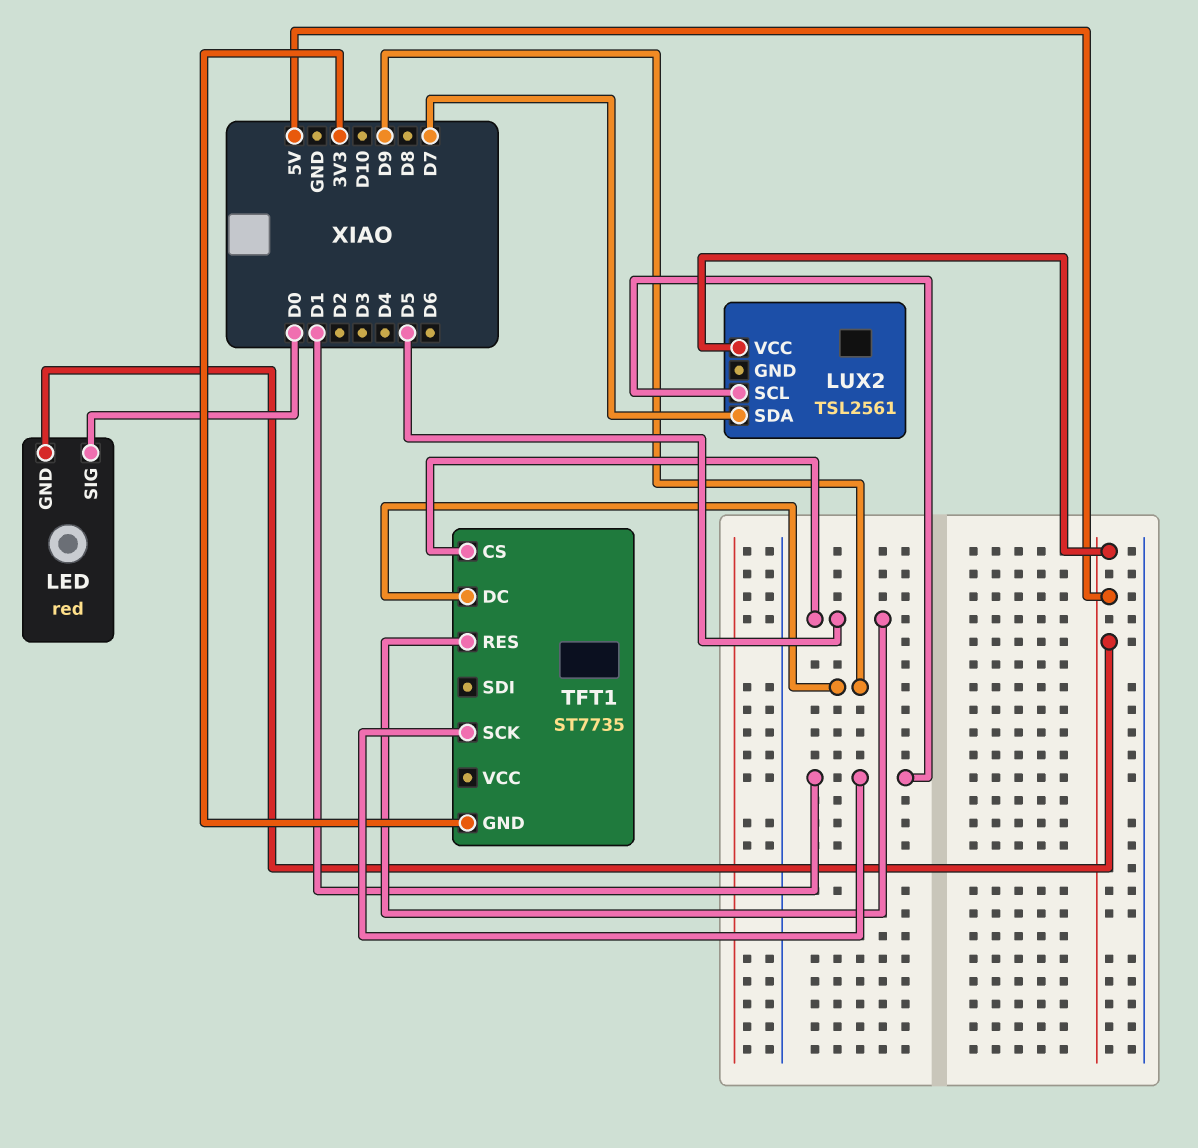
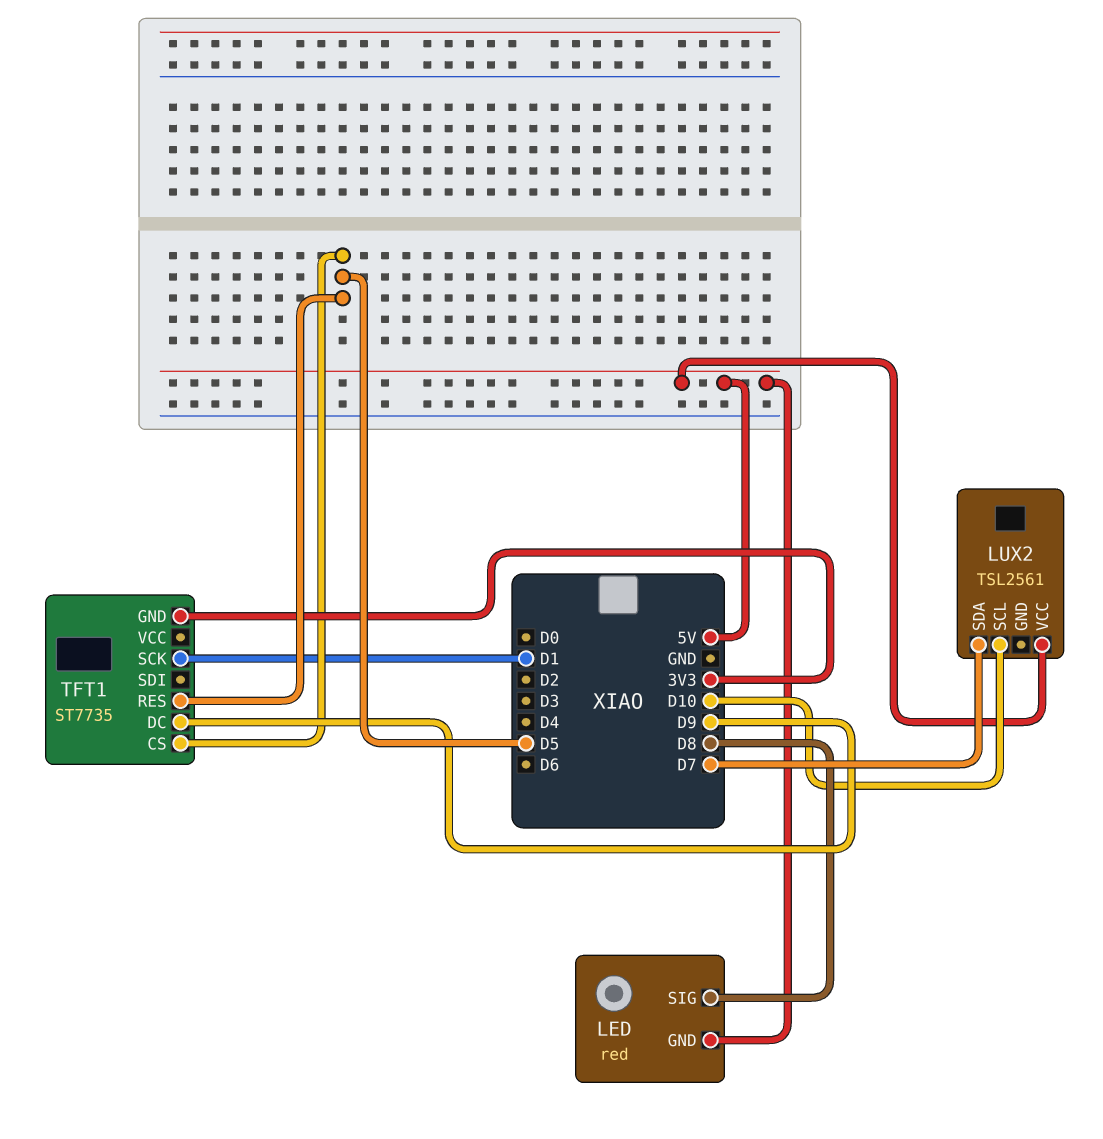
LED pin SIG: D0 -> D8
LUX2 pin SCL: D1 -> D10

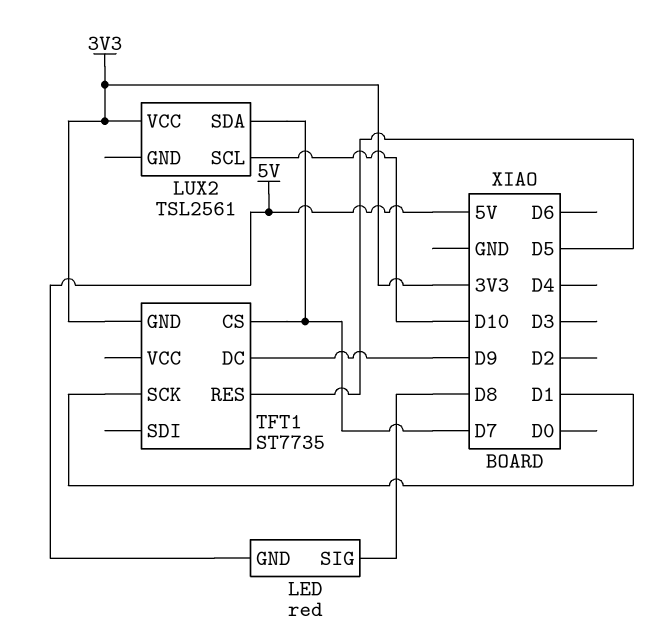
LUX2 pin VCC: 5V -> 3V3
TFT1 pin CS: D5 -> D7

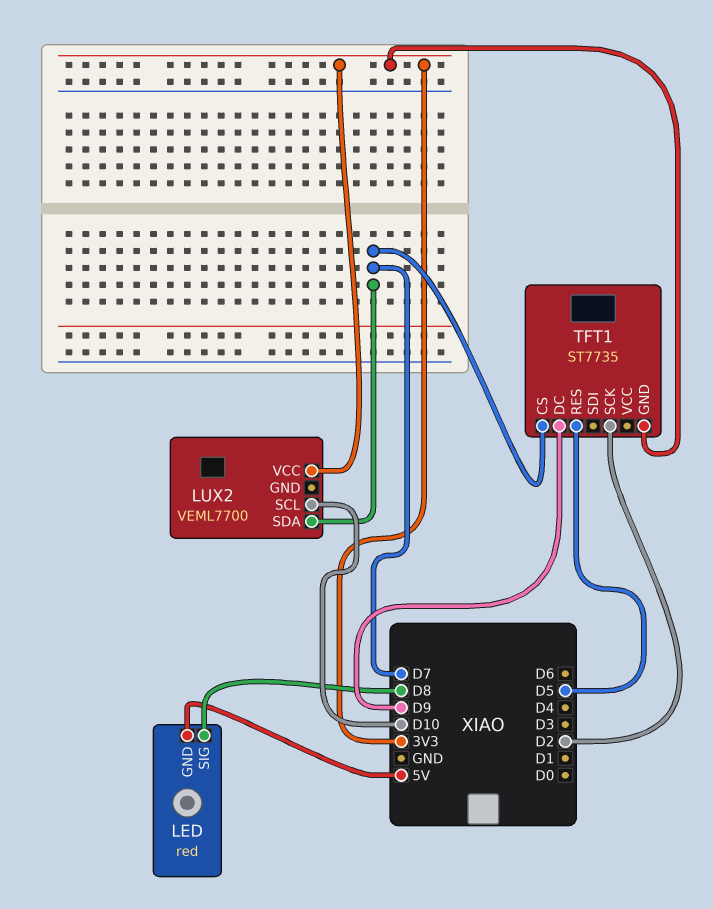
LUX2: TSL2561 -> VEML7700
TFT1 pin SCK: D1 -> D2

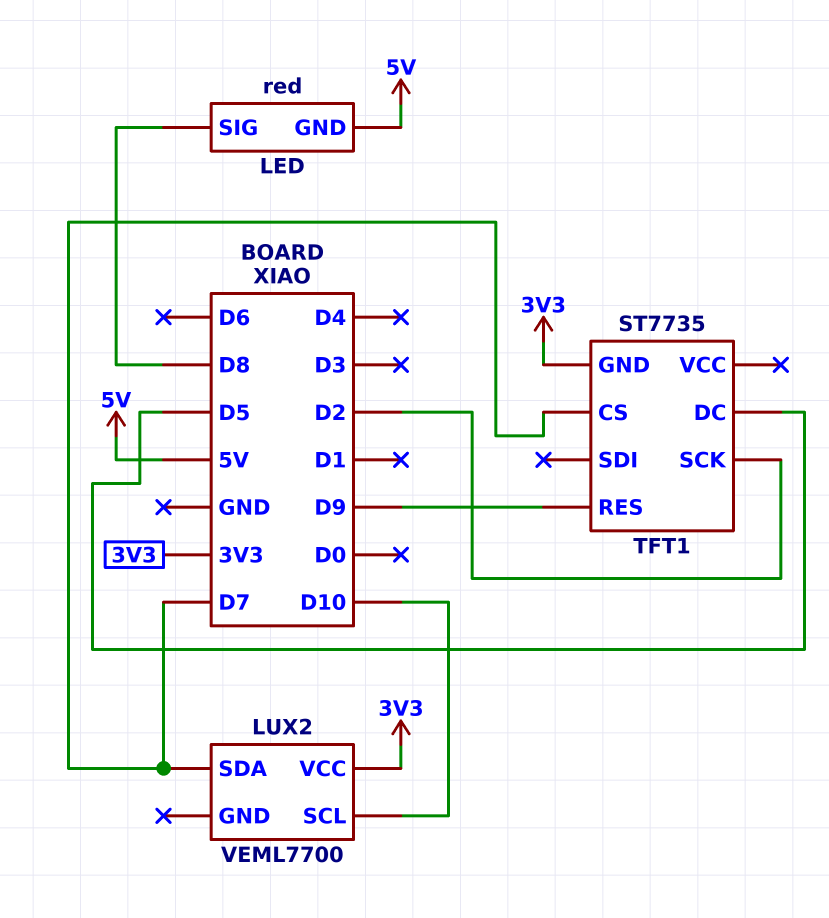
TFT1 pin DC: D9 -> D5
TFT1 pin RES: D5 -> D9

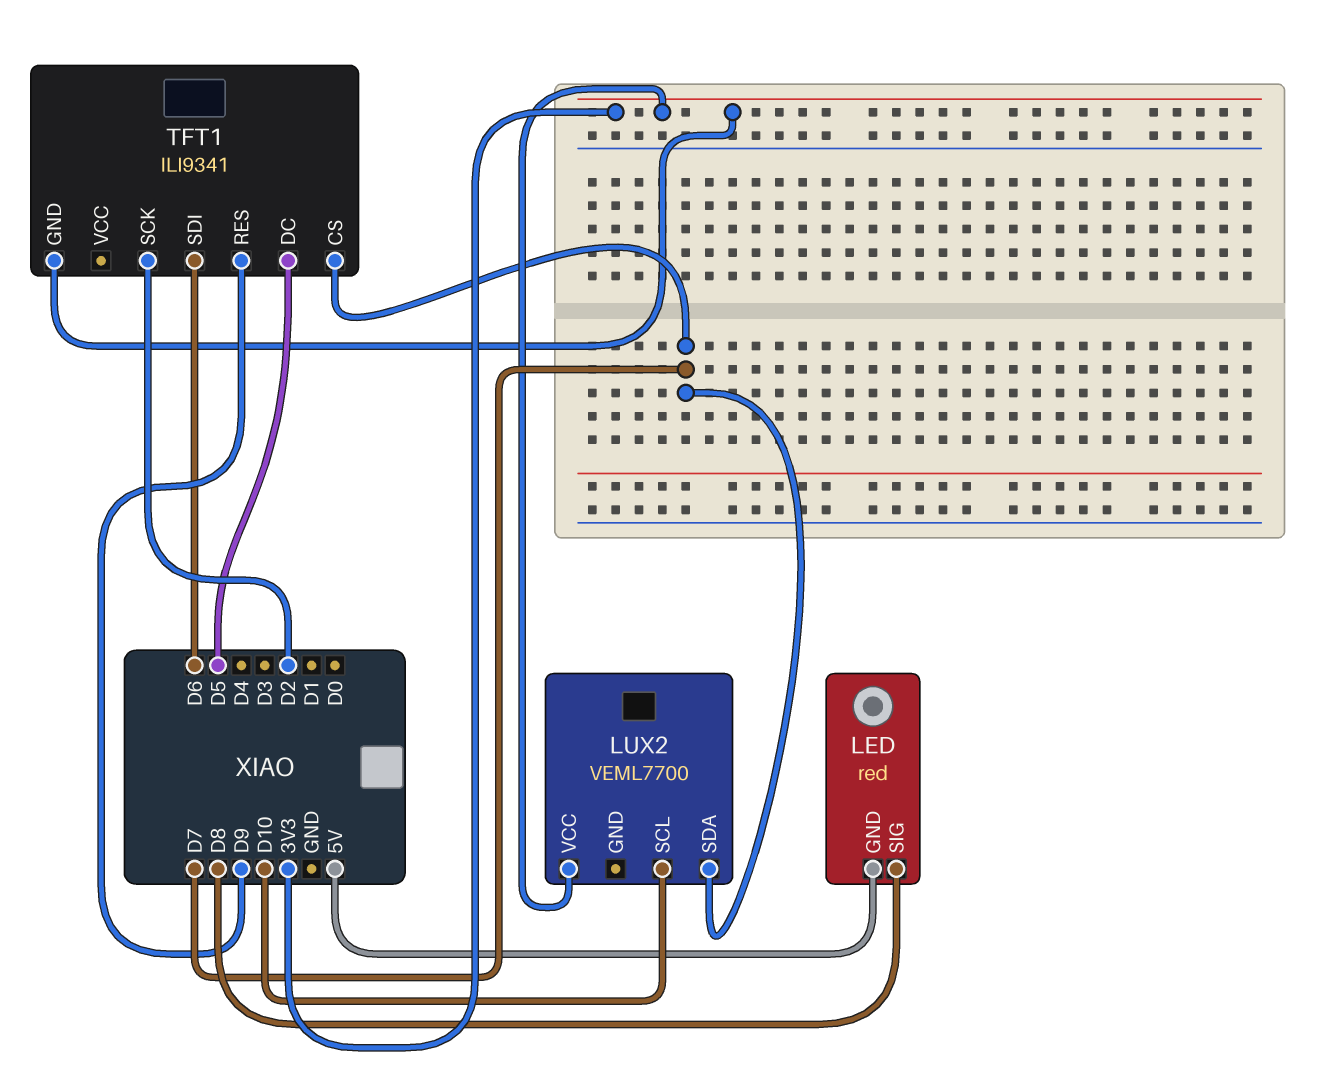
TFT1: ST7735 -> ILI9341
TFT1 pin SDI: none -> D6

